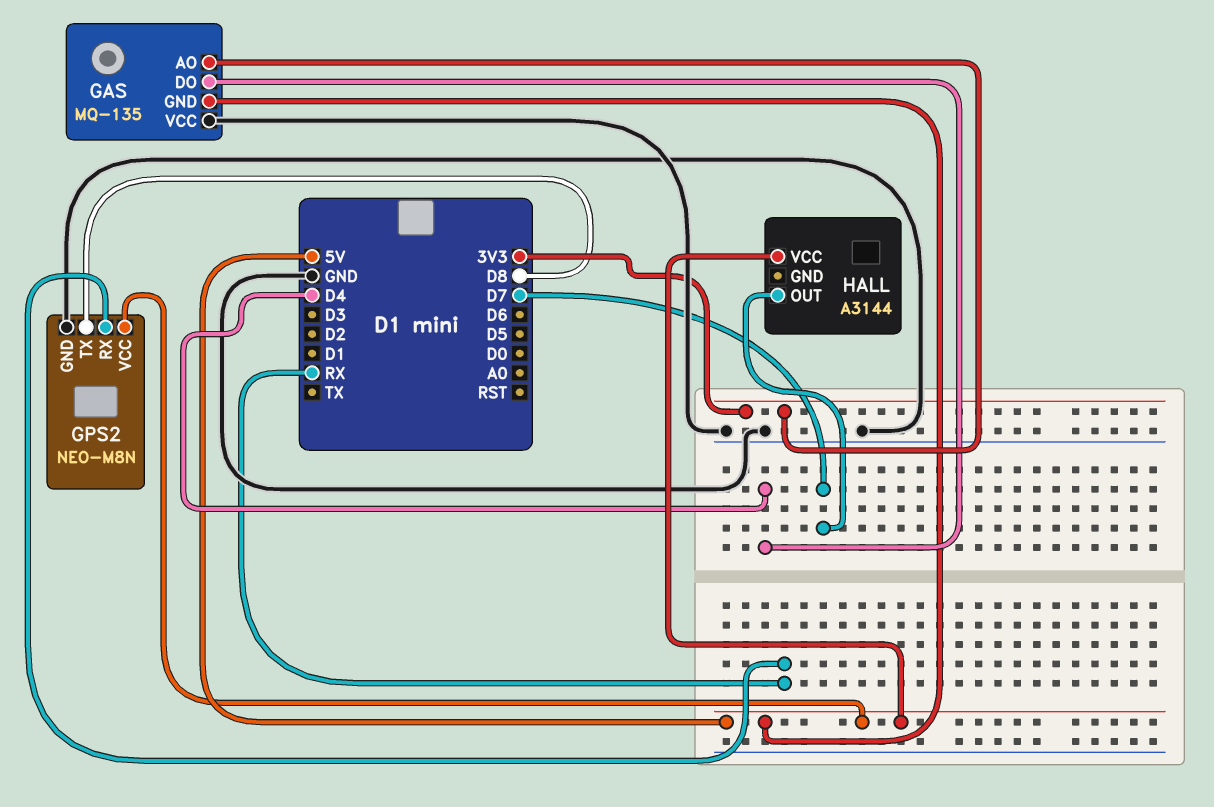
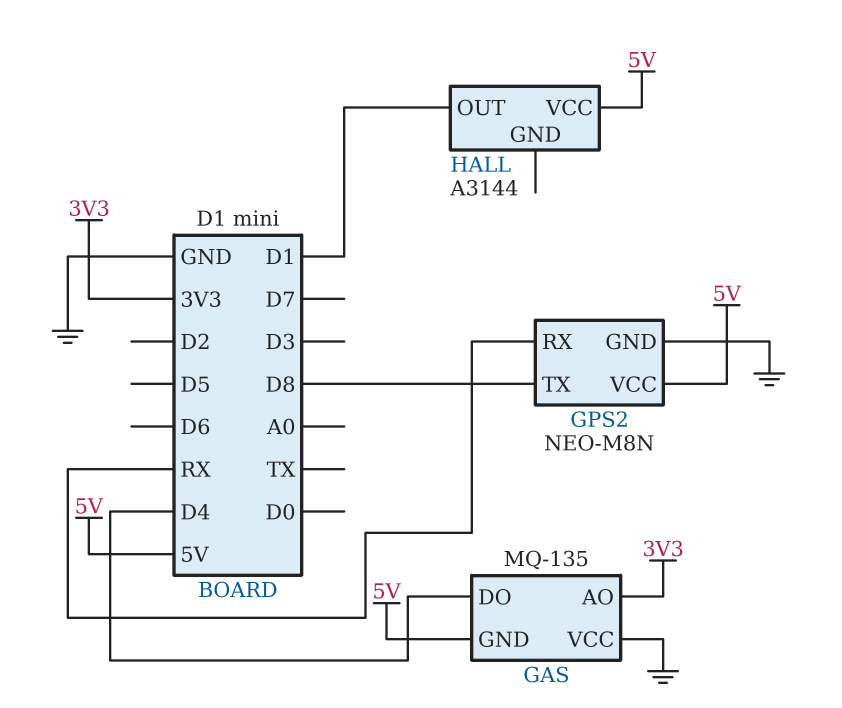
HALL pin OUT: D7 -> D1

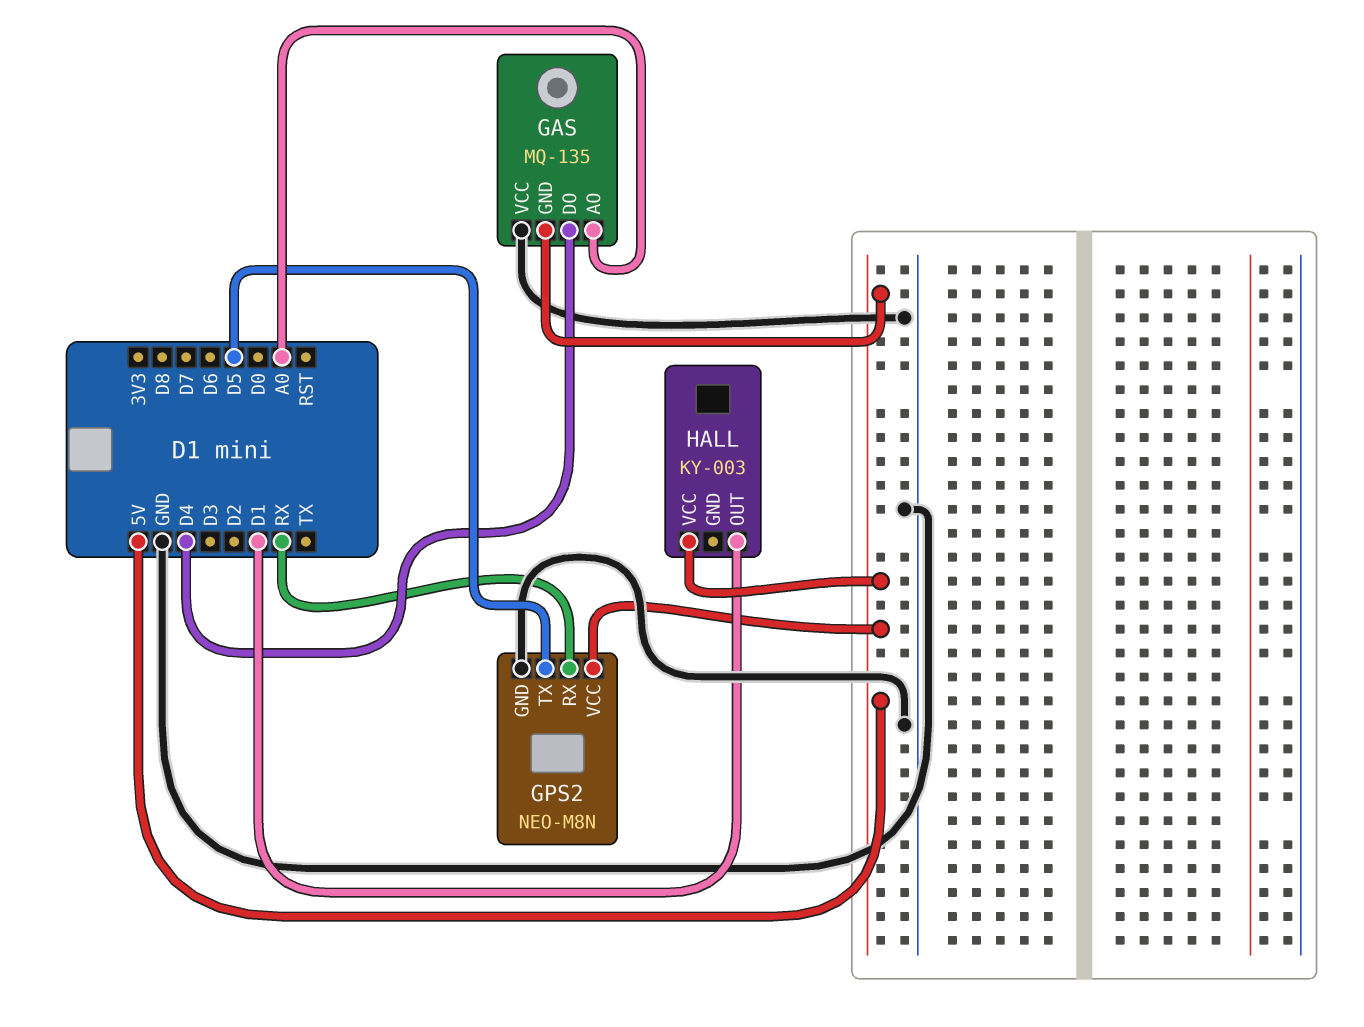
GAS pin AO: 3V3 -> A0
GPS2 pin TX: D8 -> D5
HALL: A3144 -> KY-003

